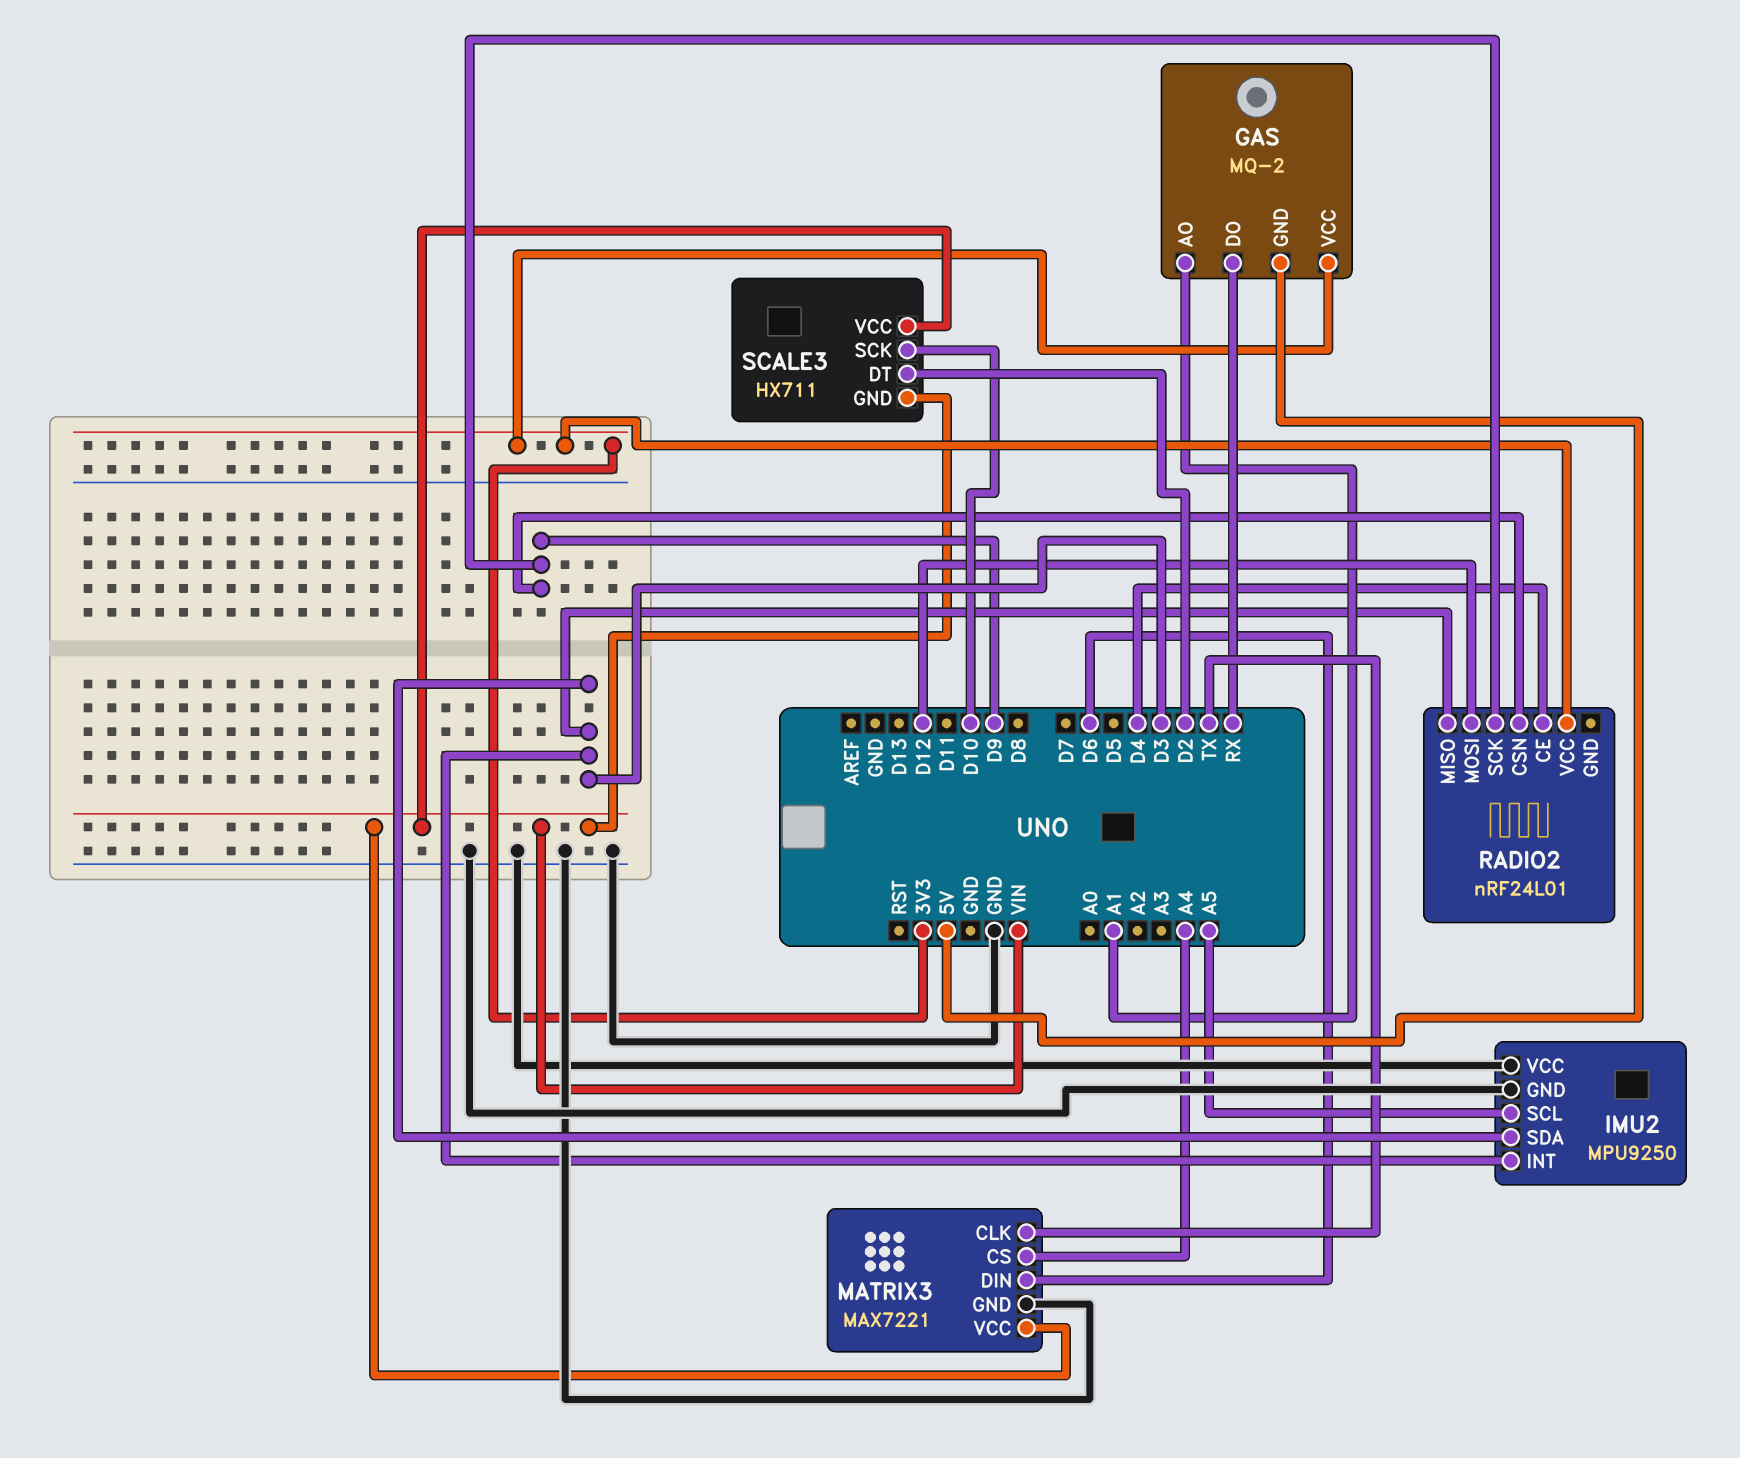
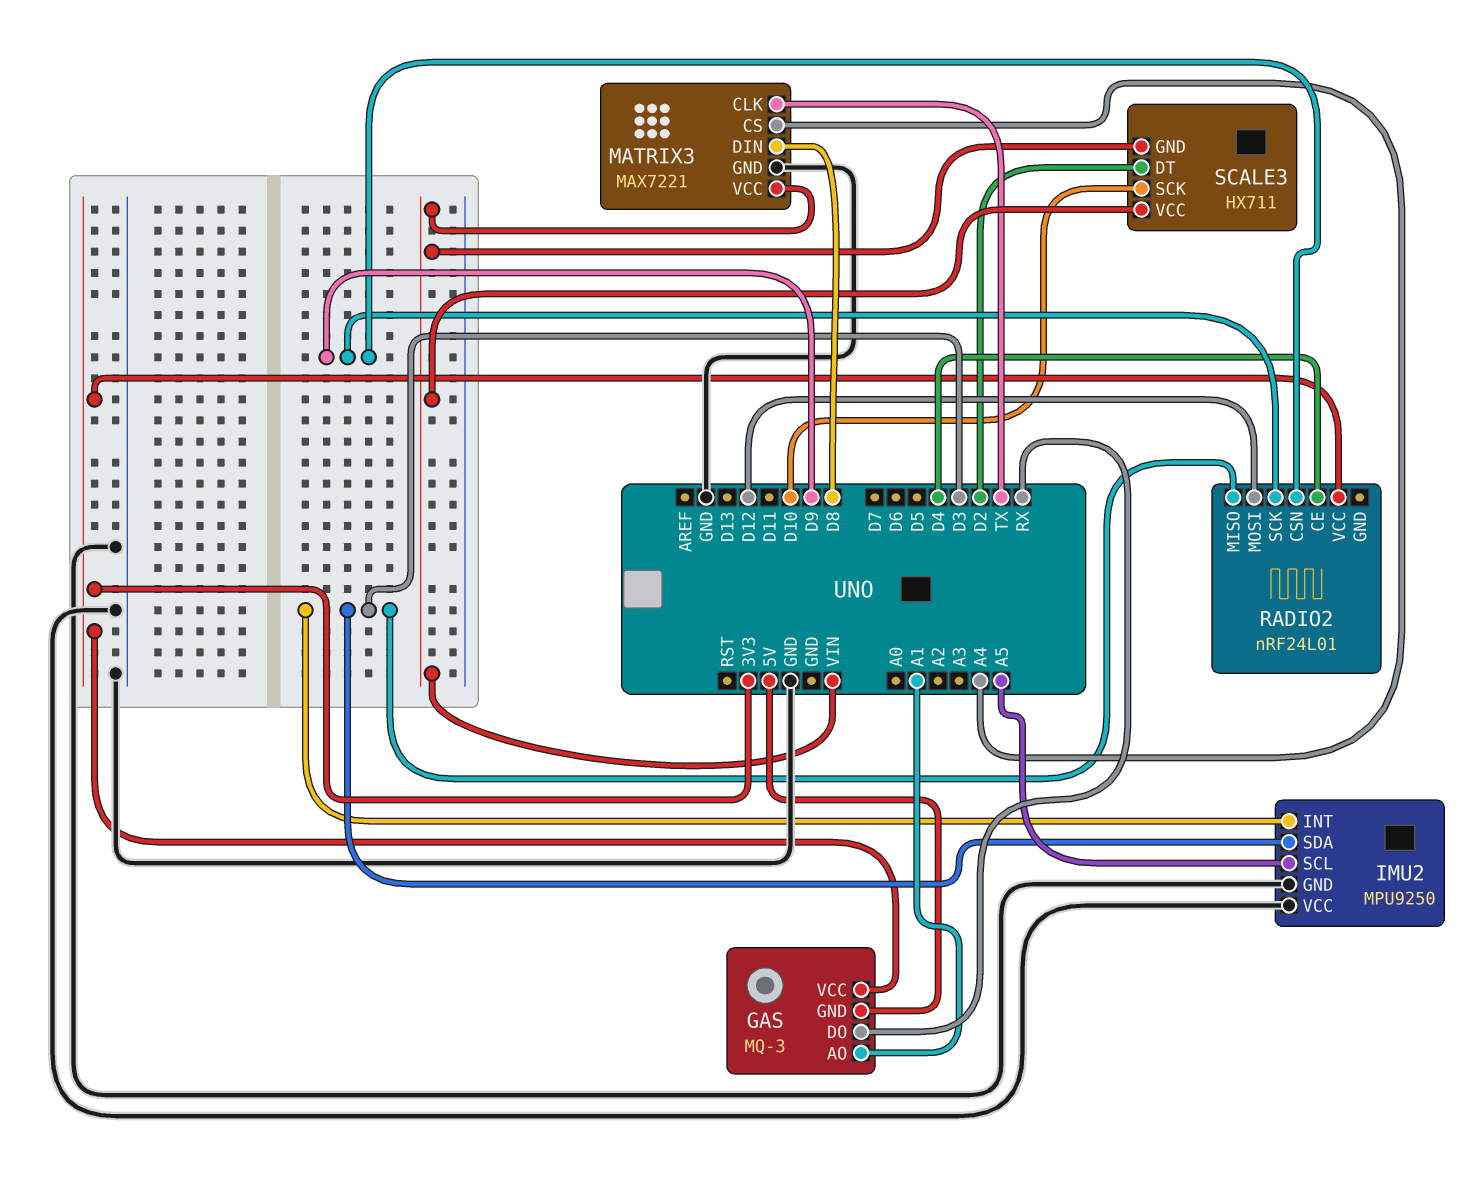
GAS: MQ-2 -> MQ-3
MATRIX3 pin DIN: D6 -> D8

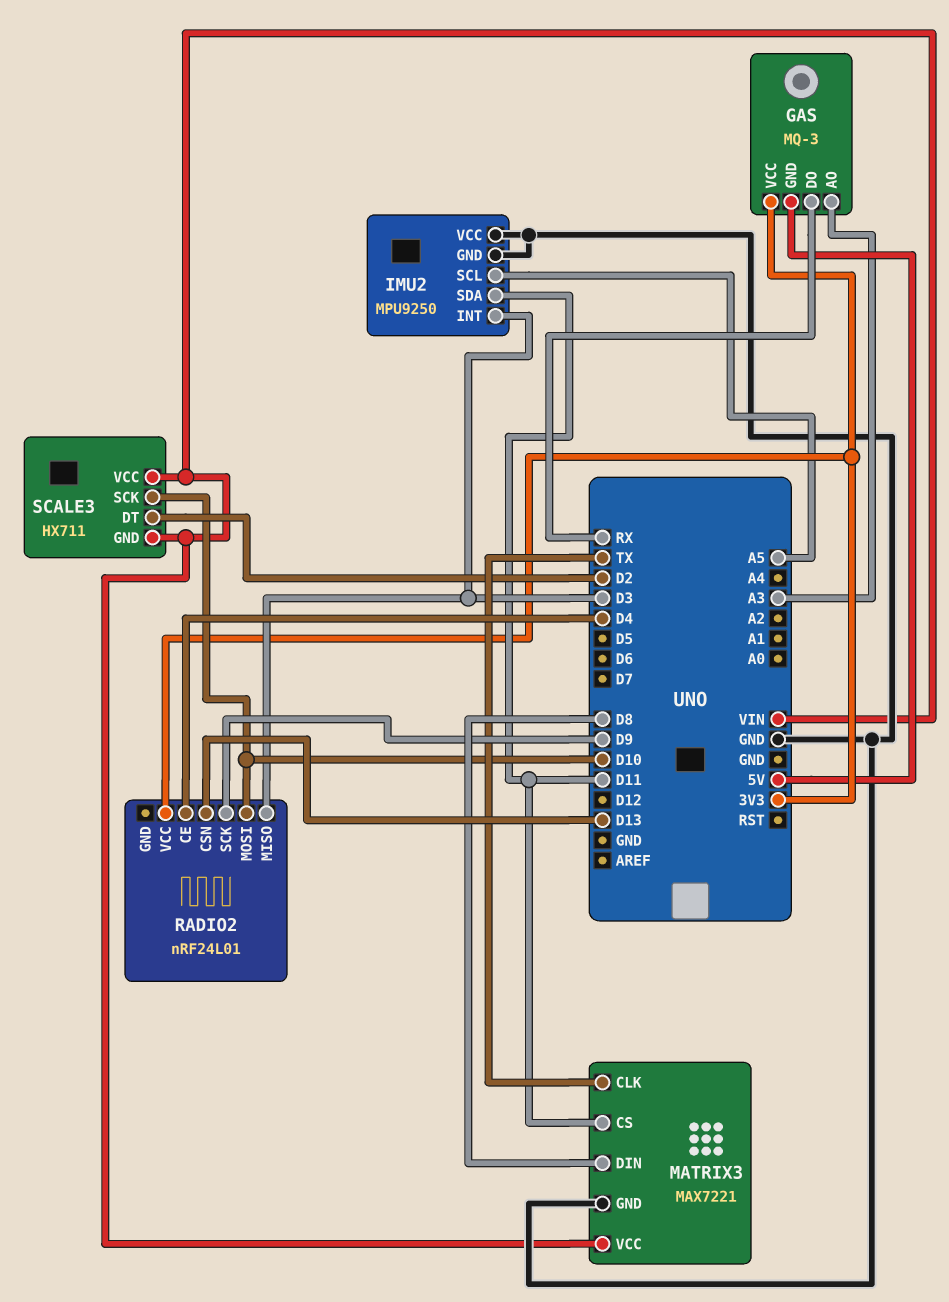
GAS pin AO: A1 -> A3
IMU2 pin SDA: D3 -> D11
MATRIX3 pin CS: A4 -> D11
RADIO2 pin CSN: D9 -> D13
RADIO2 pin MOSI: D12 -> D10

